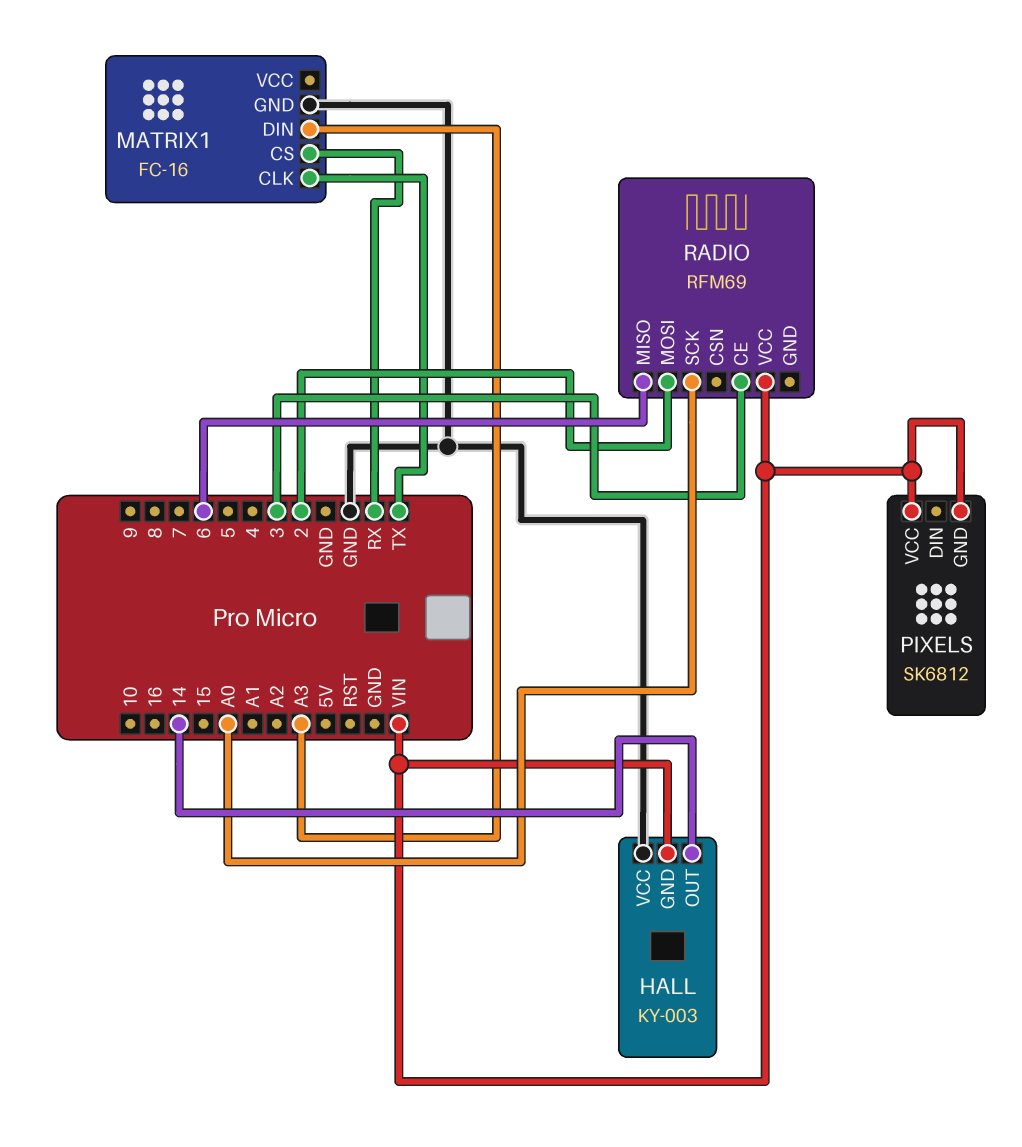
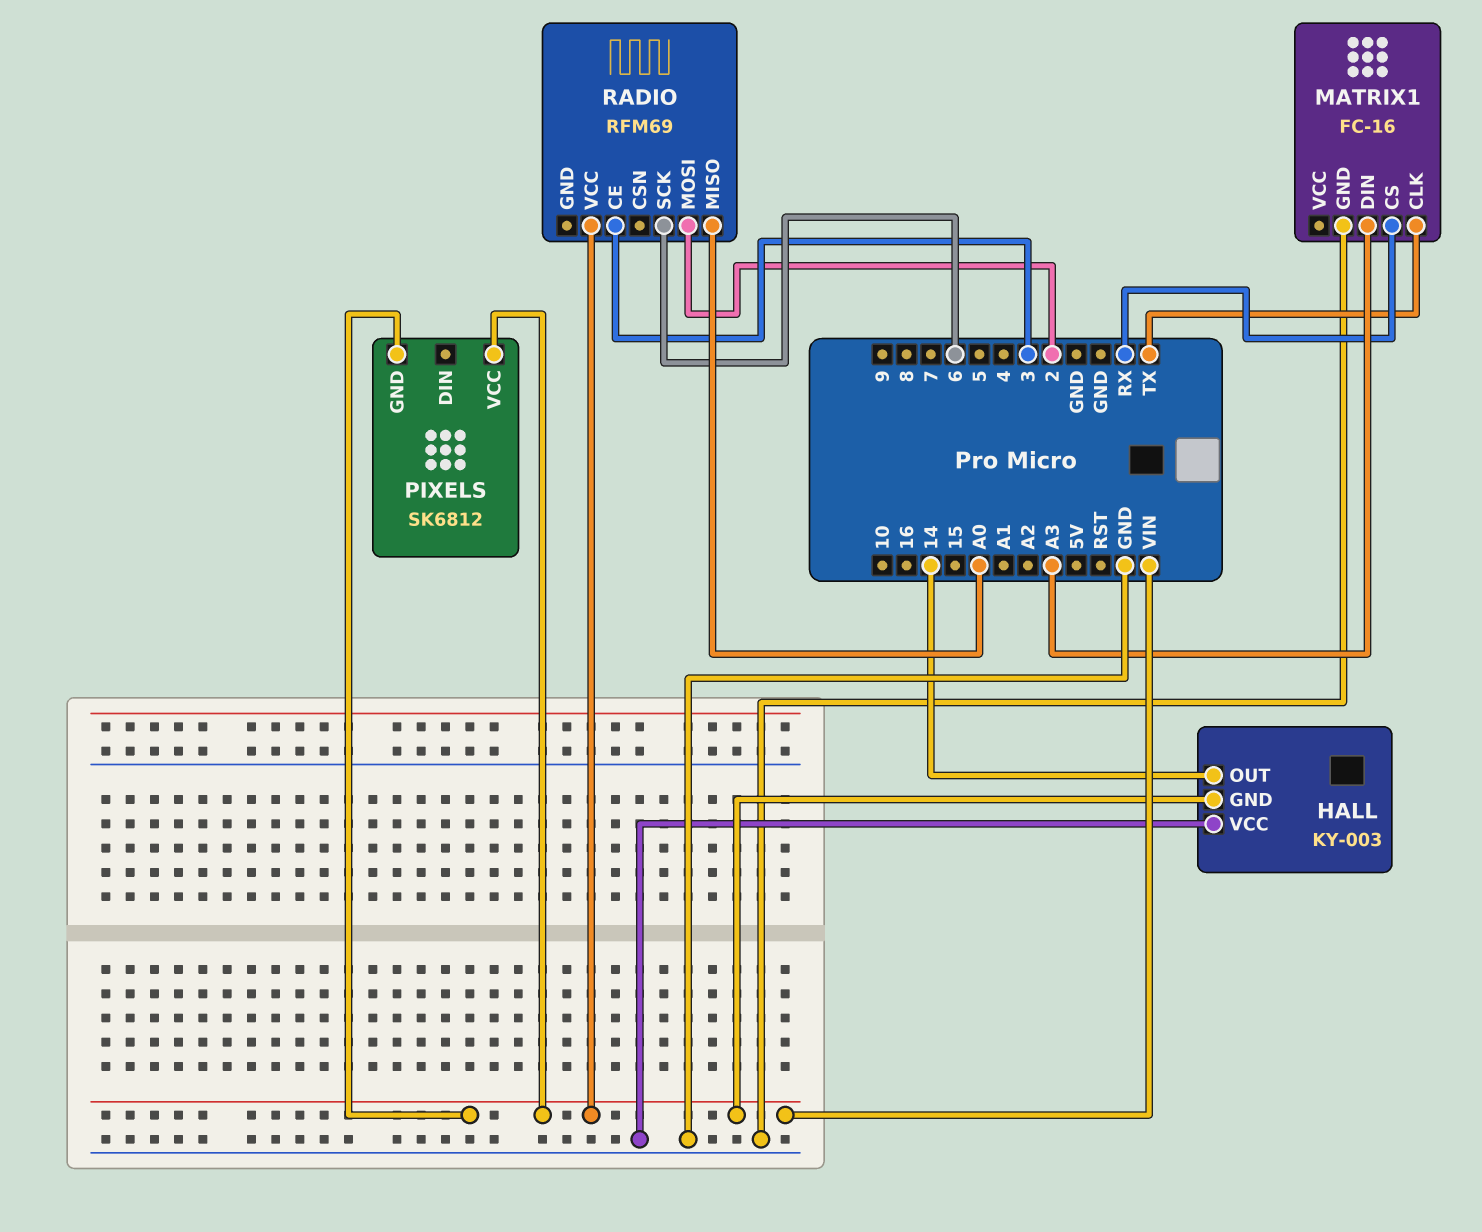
RADIO pin MISO: 6 -> A0
RADIO pin SCK: A0 -> 6

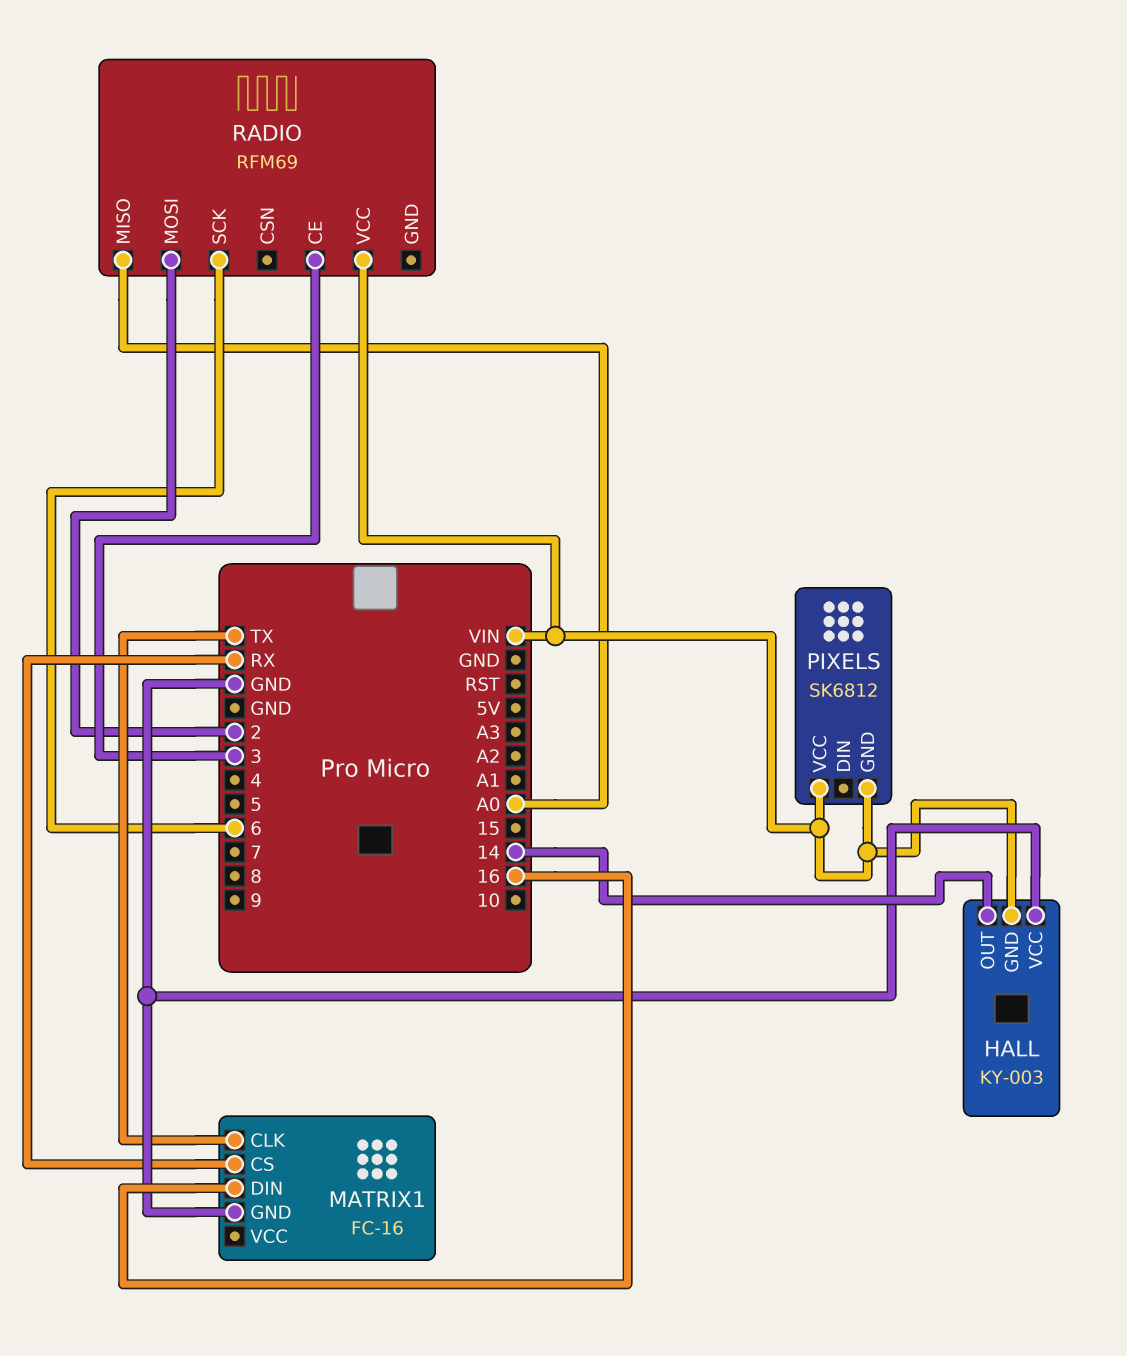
MATRIX1 pin DIN: A3 -> 16

